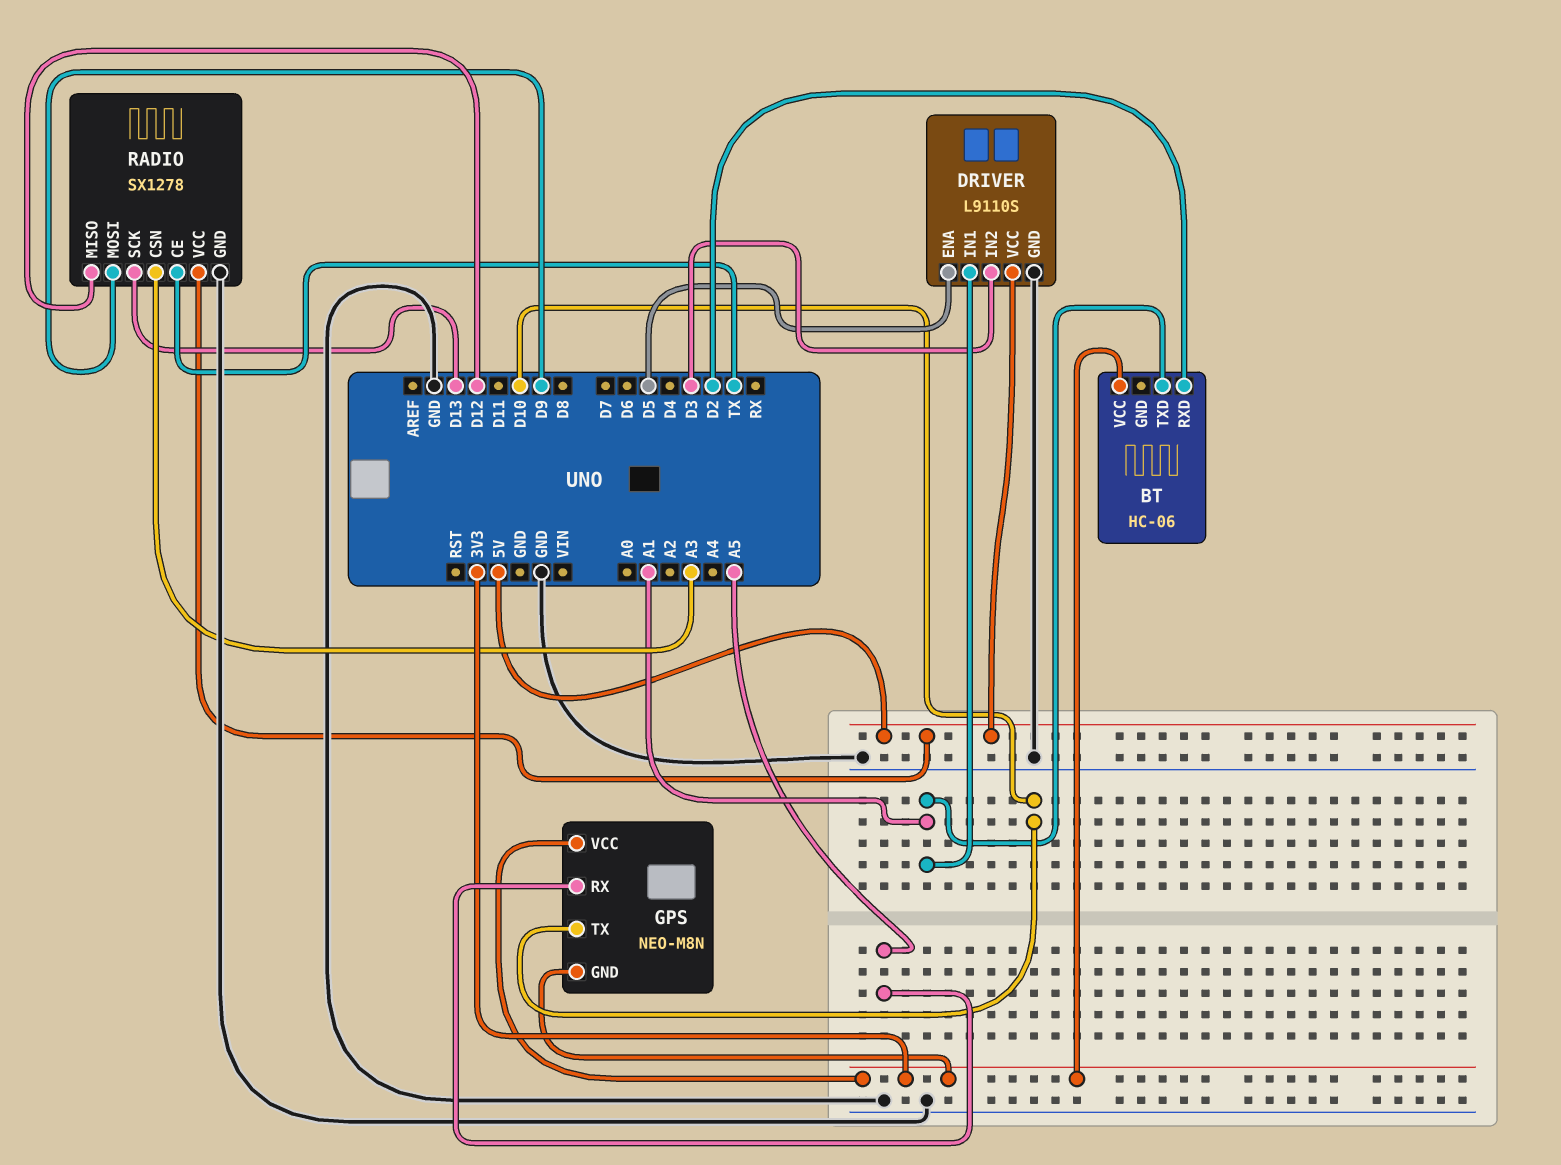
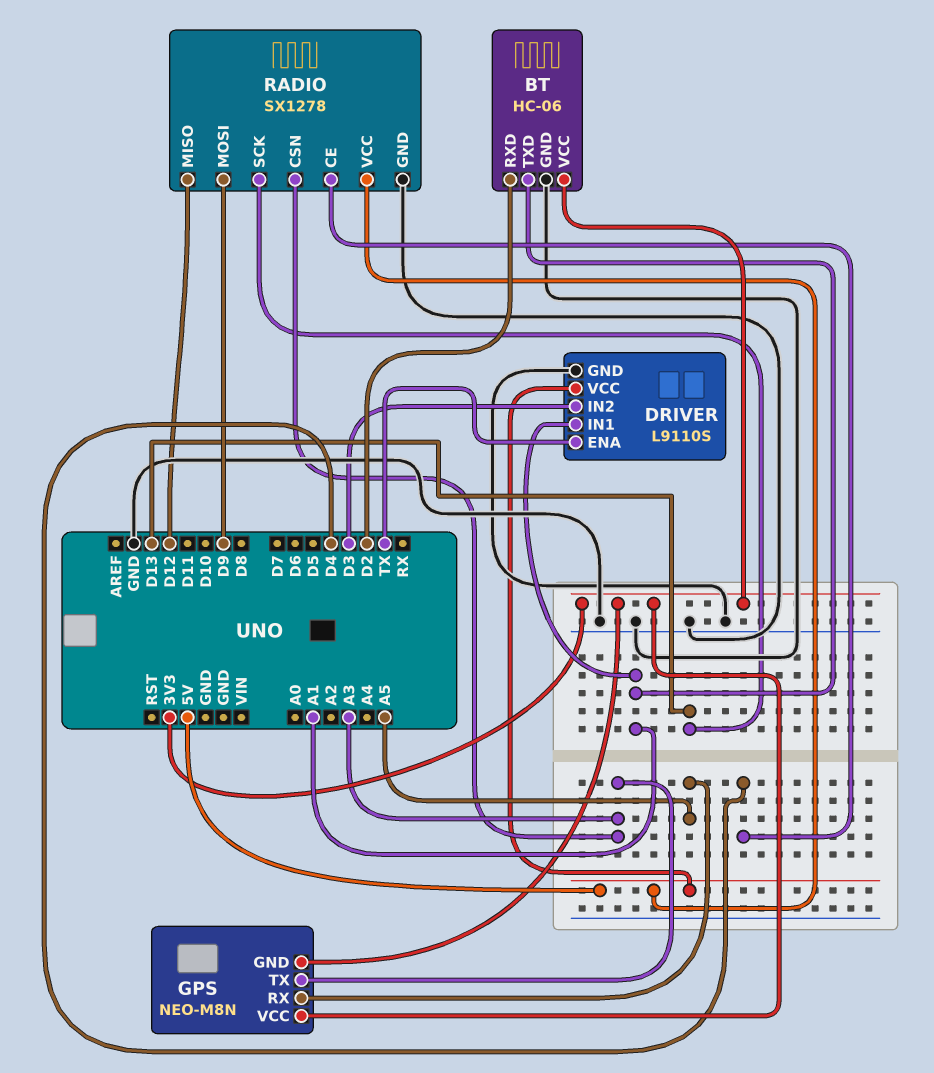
BT pin GND: none -> GND
DRIVER pin ENA: D5 -> TX
GPS pin TX: D10 -> A3
RADIO pin CE: TX -> D4

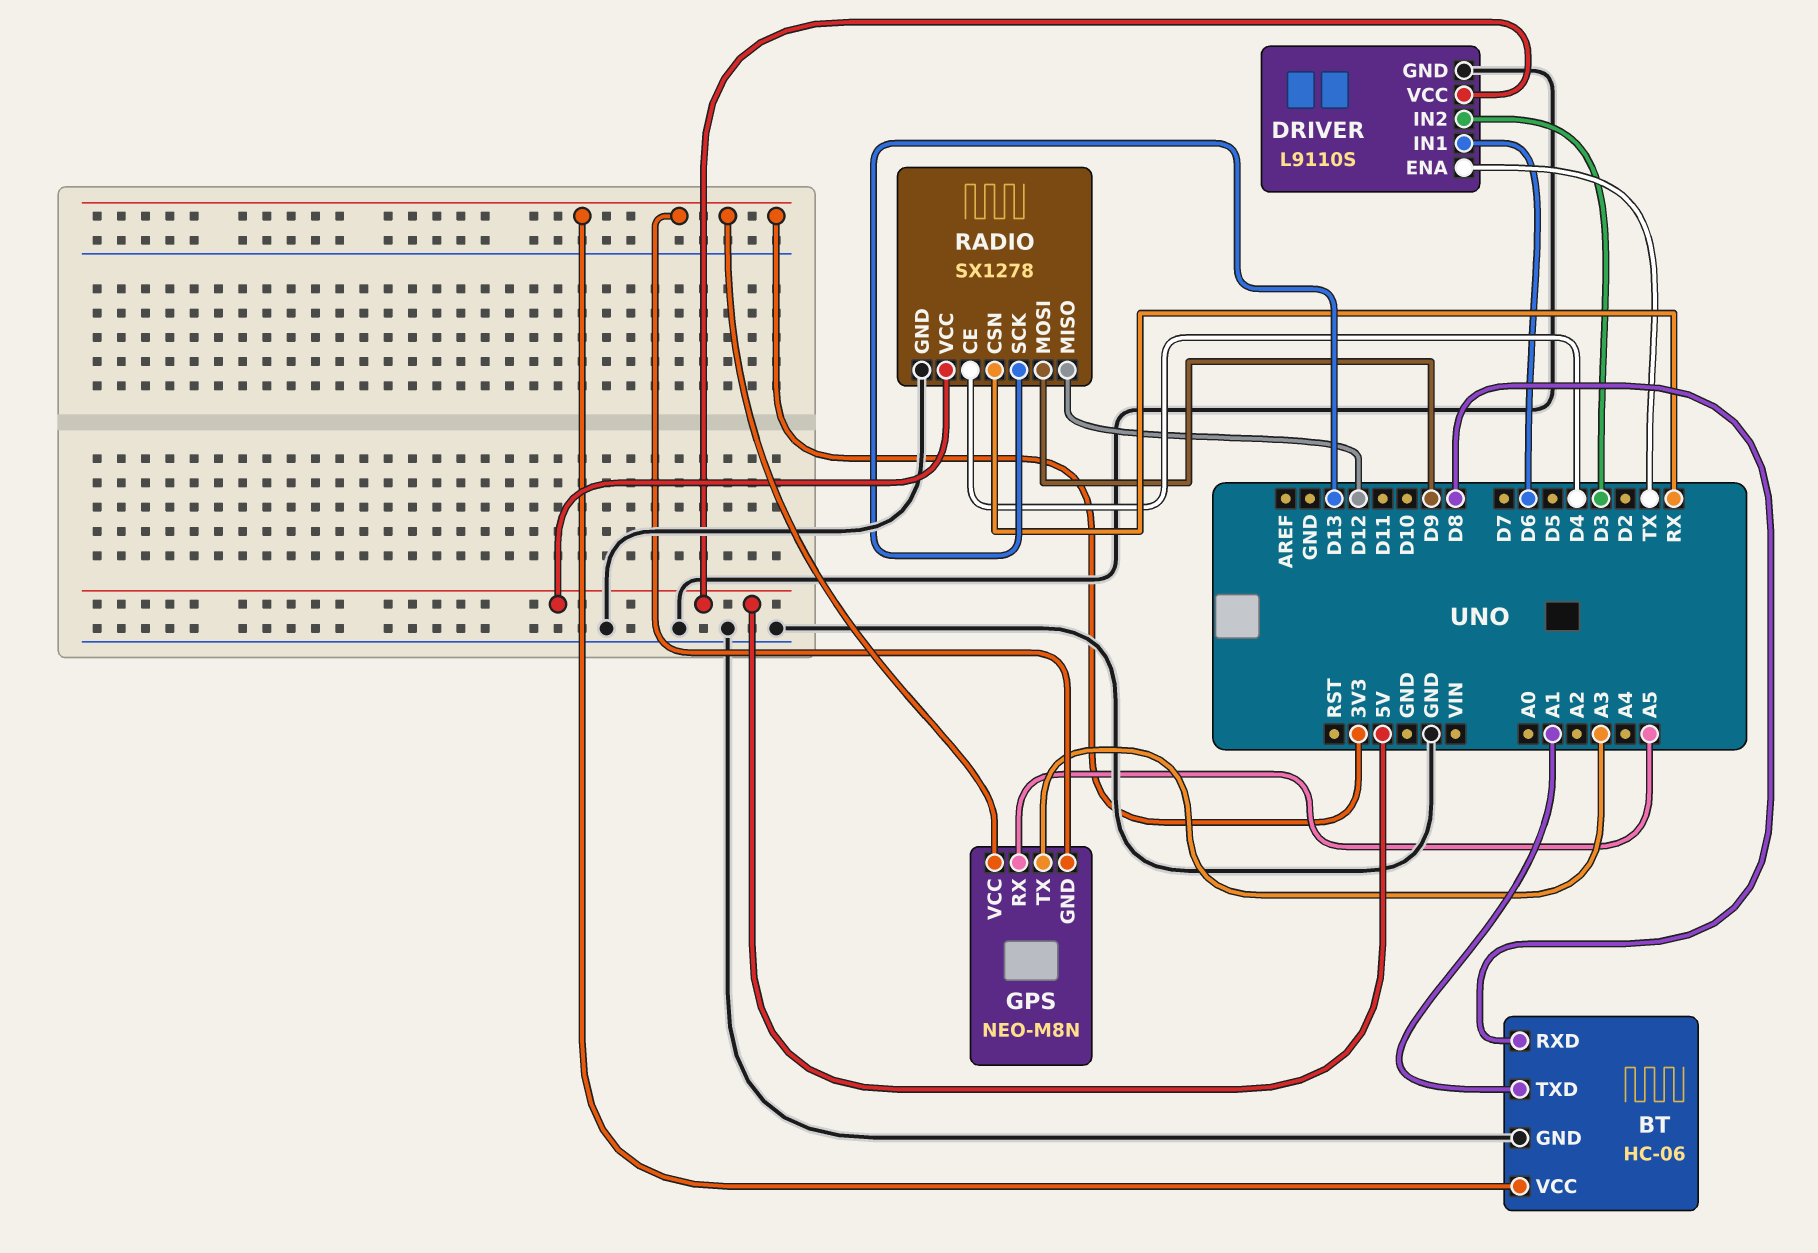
BT pin RXD: D2 -> D8
DRIVER pin IN1: A1 -> D6
RADIO pin CSN: A3 -> RX

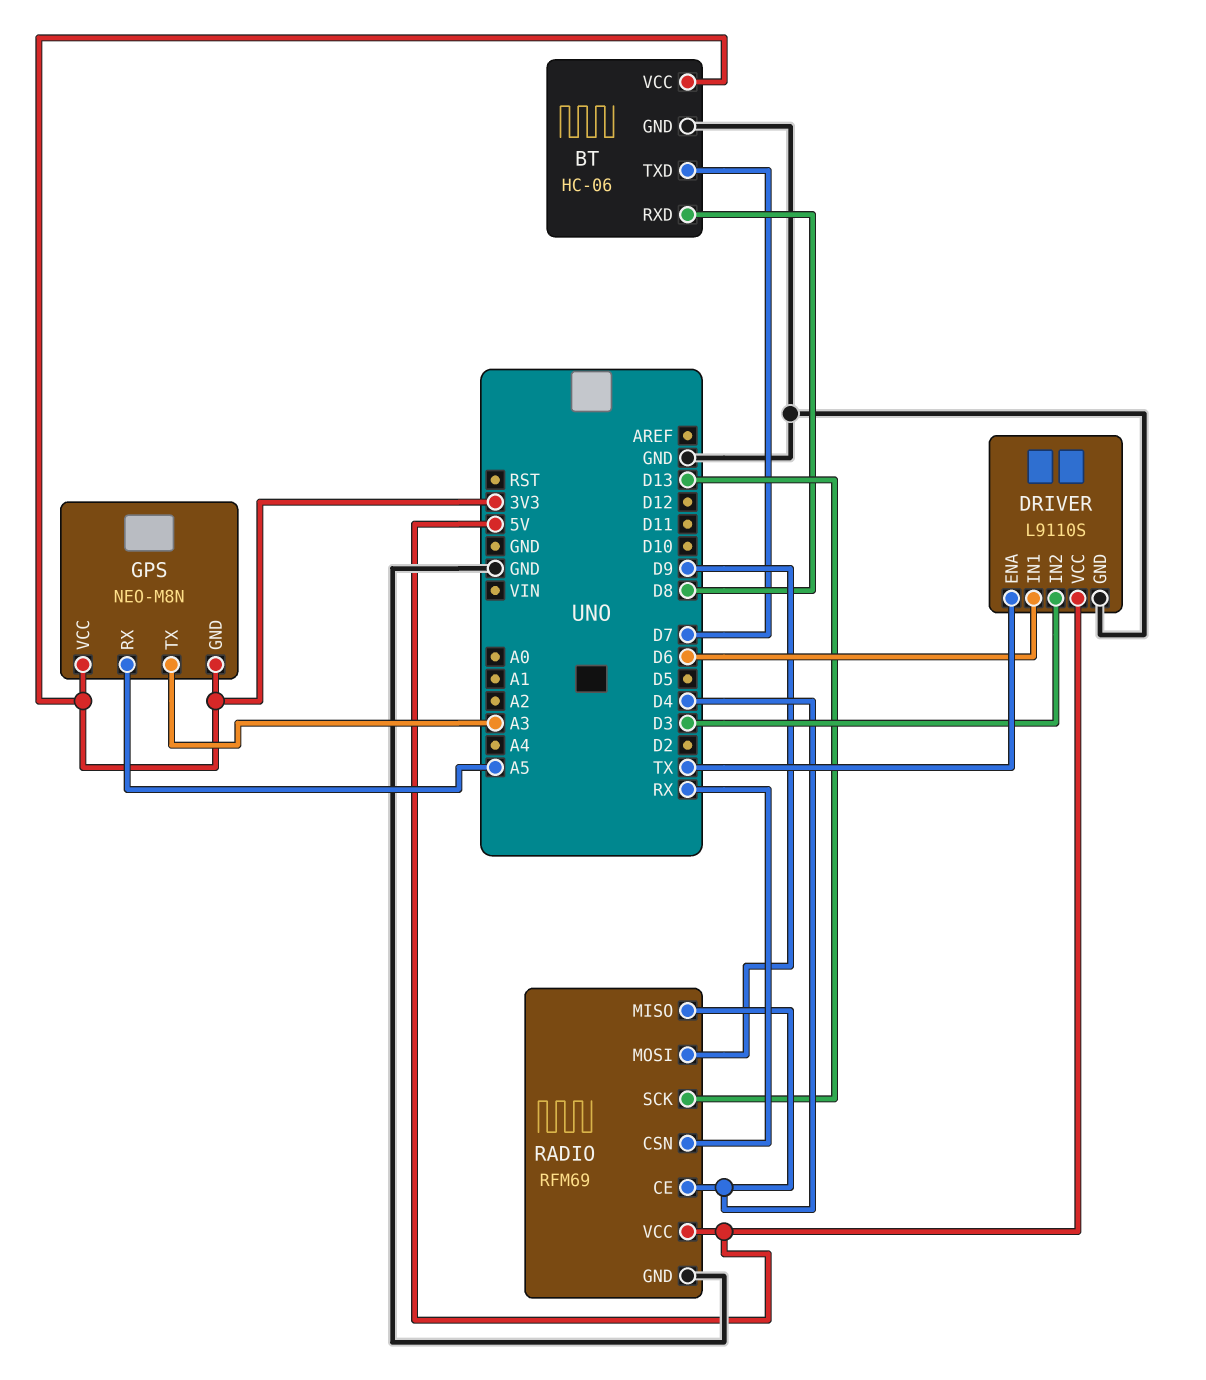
BT pin TXD: A1 -> D7
RADIO: SX1278 -> RFM69
RADIO pin MISO: D12 -> D4

